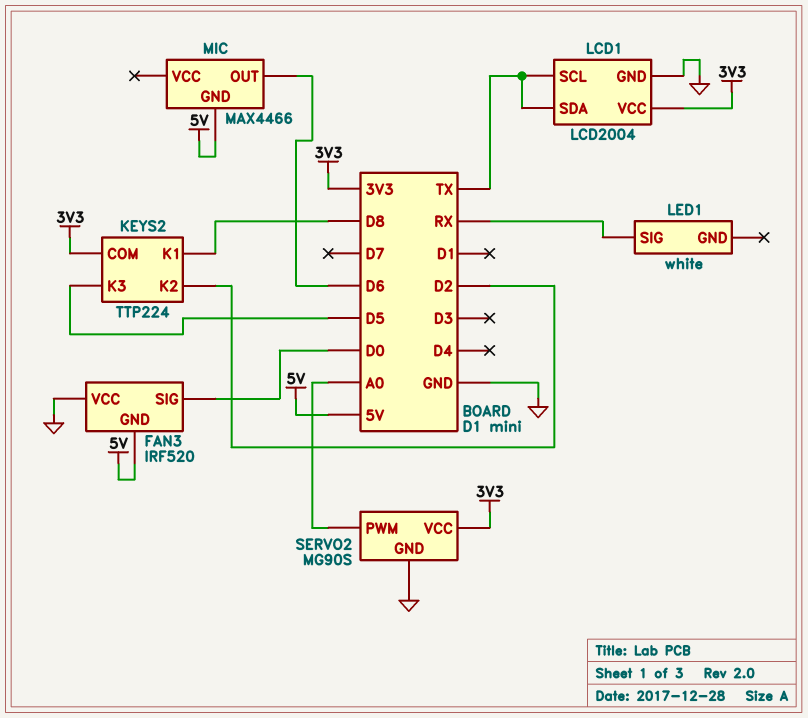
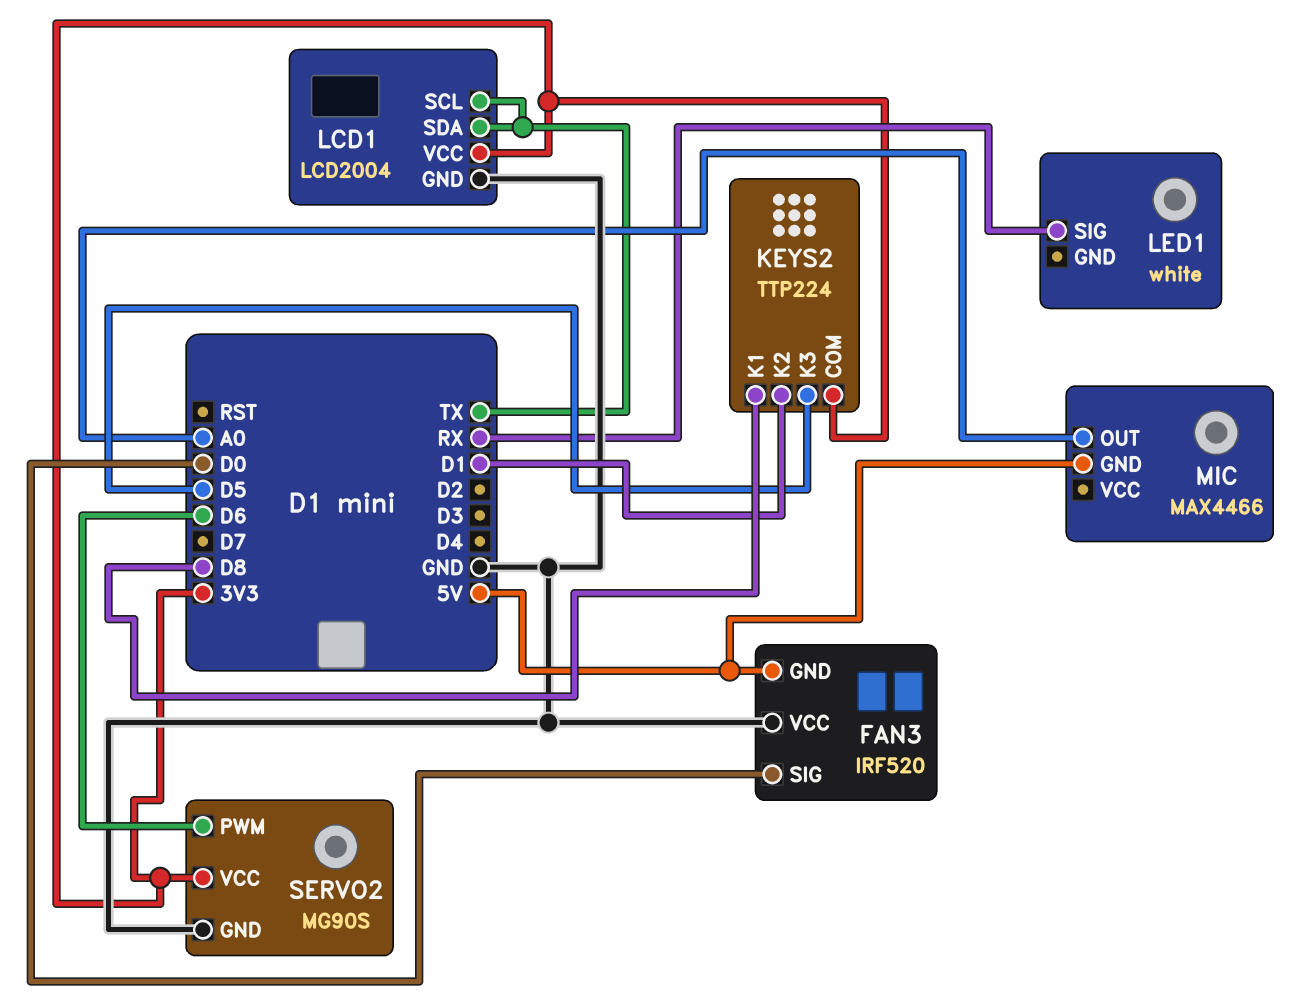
KEYS2 pin K2: D2 -> D1
MIC pin OUT: D6 -> A0
SERVO2 pin PWM: A0 -> D6

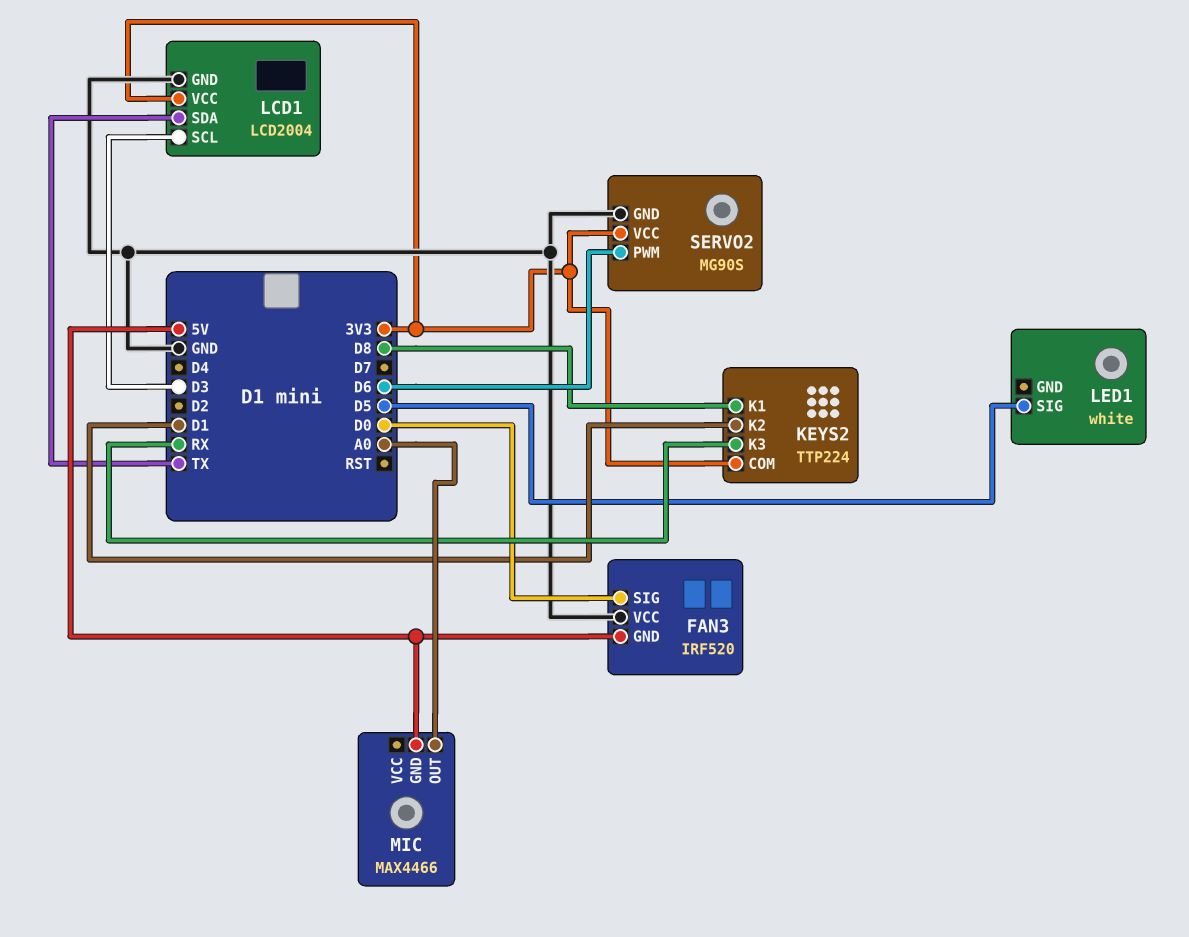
KEYS2 pin K3: D5 -> RX
LCD1 pin SCL: TX -> D3
LED1 pin SIG: RX -> D5

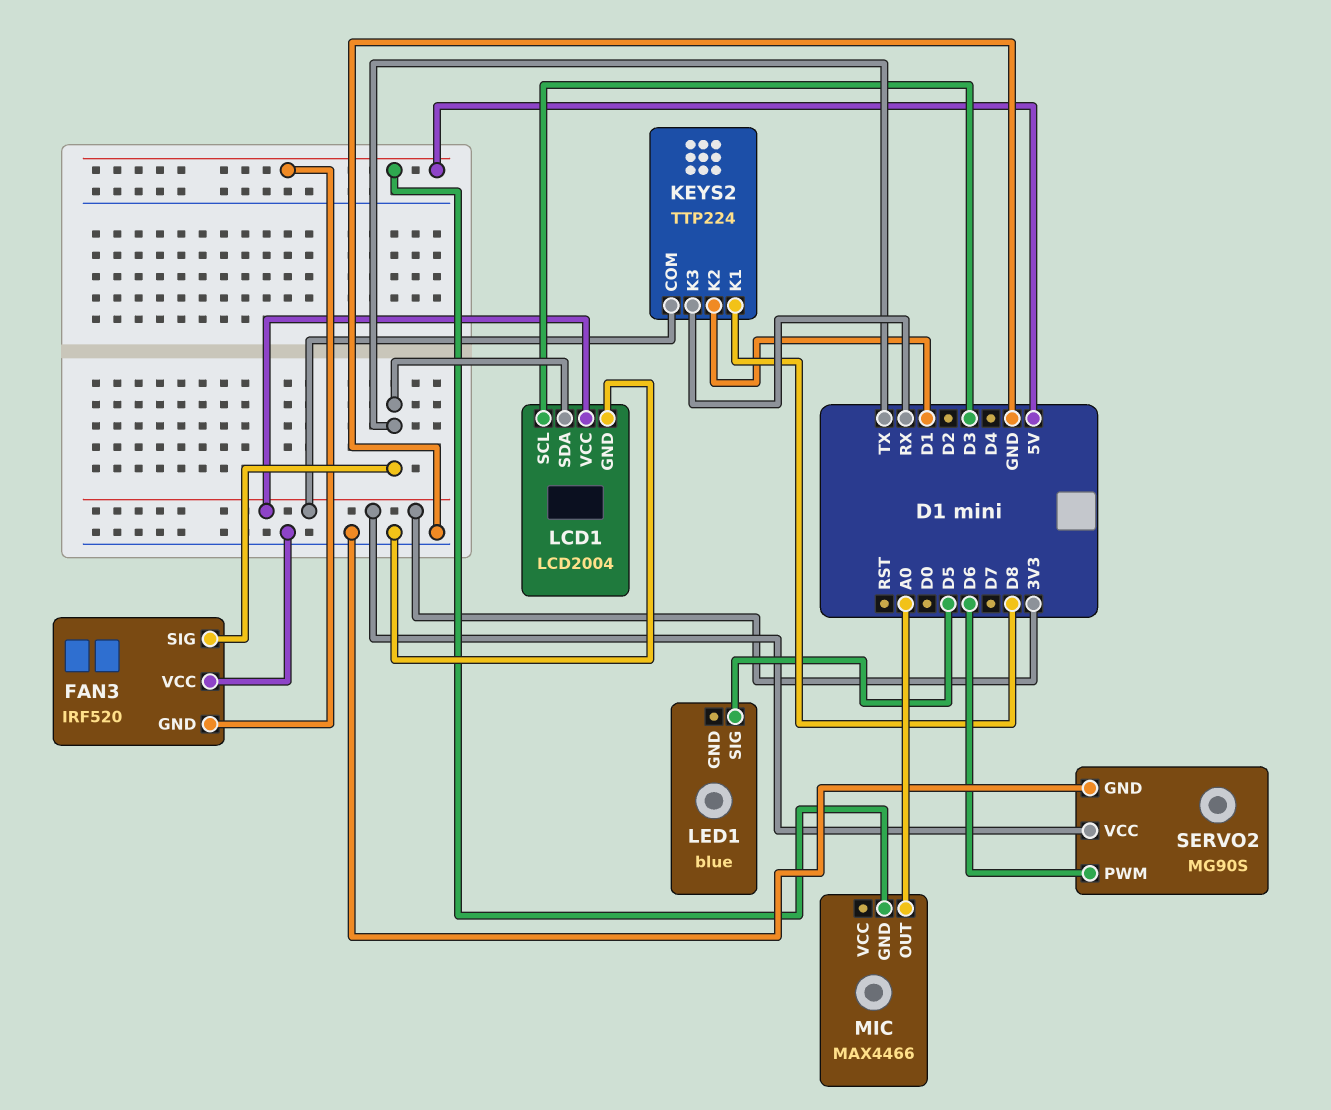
FAN3 pin SIG: D0 -> TX
LED1: white -> blue

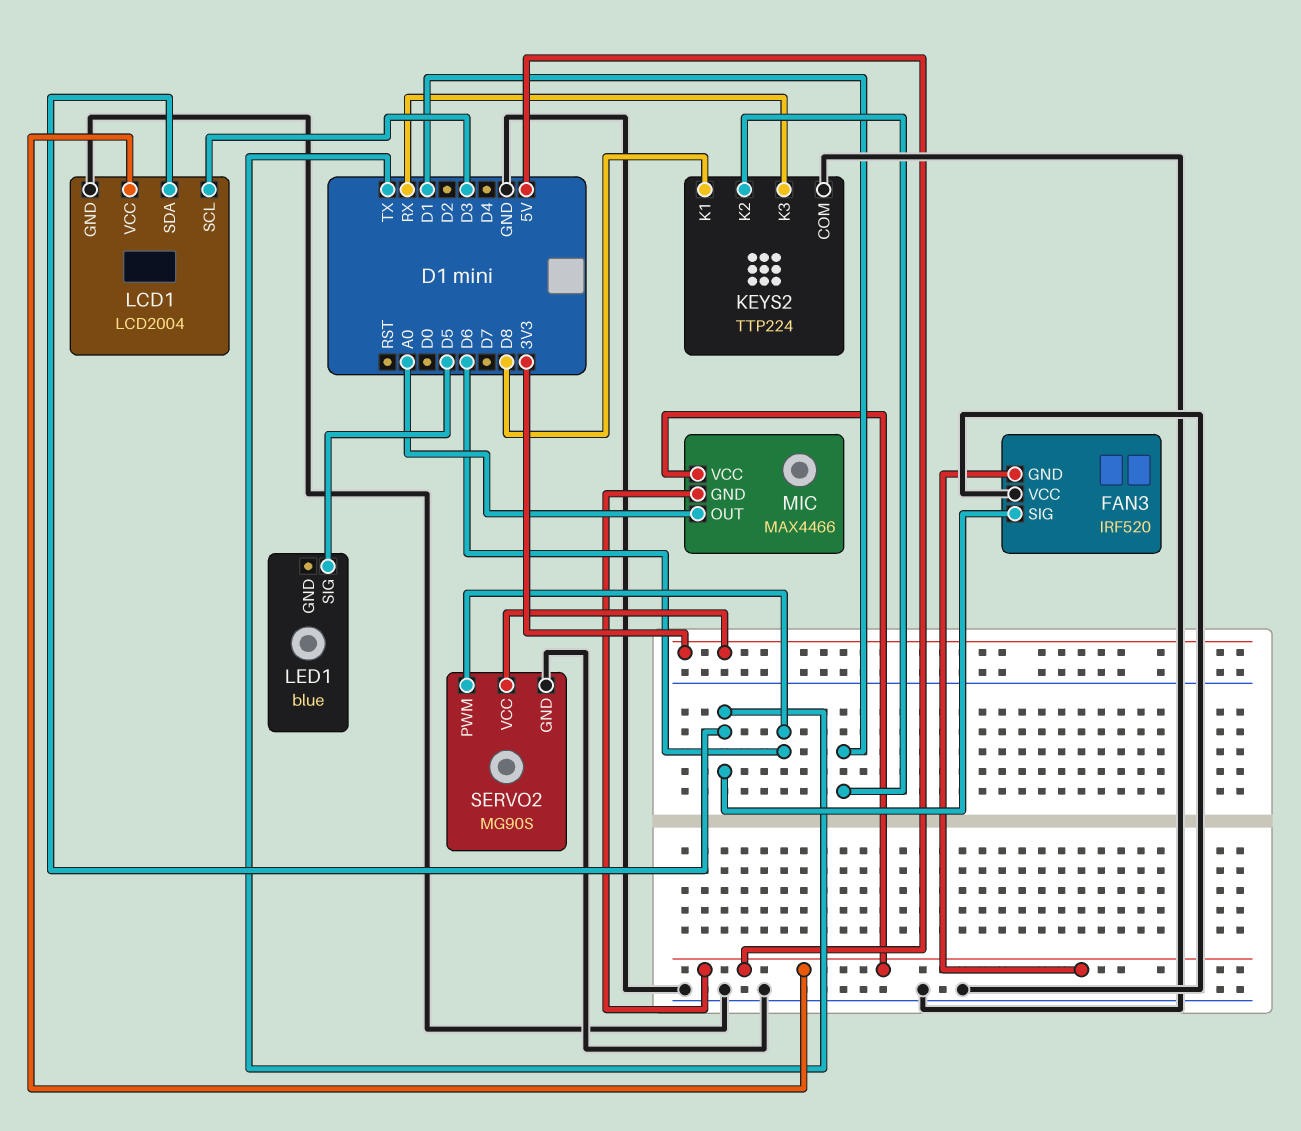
KEYS2 pin COM: 3V3 -> GND
LCD1 pin VCC: 3V3 -> 5V
MIC pin VCC: none -> 5V

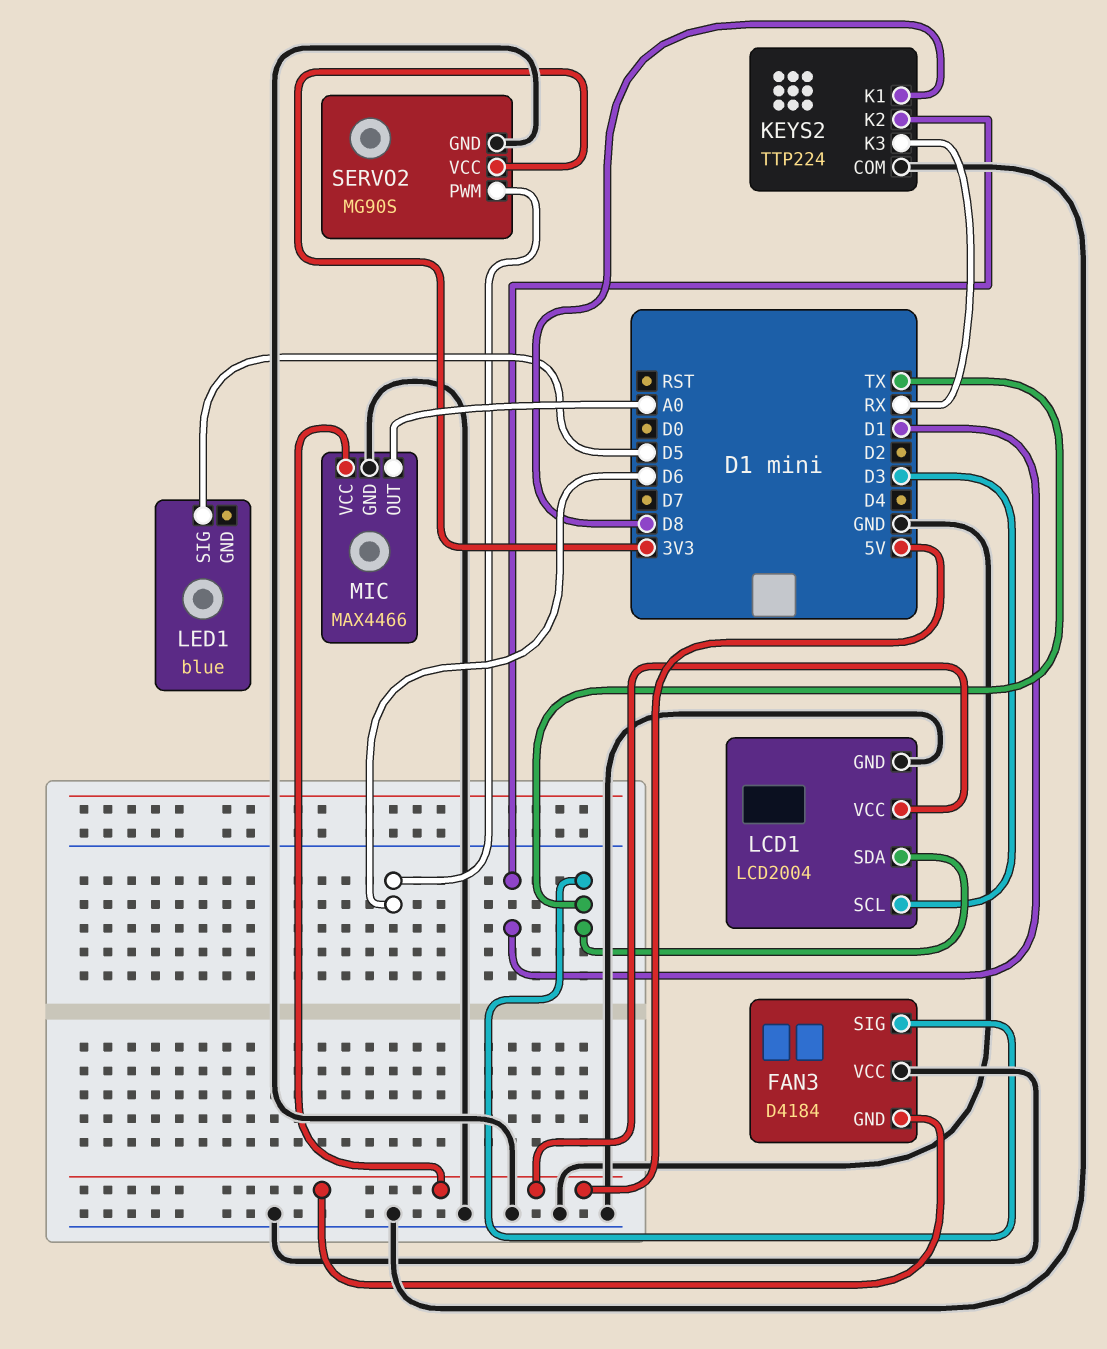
FAN3: IRF520 -> D4184
MIC pin GND: 5V -> GND

